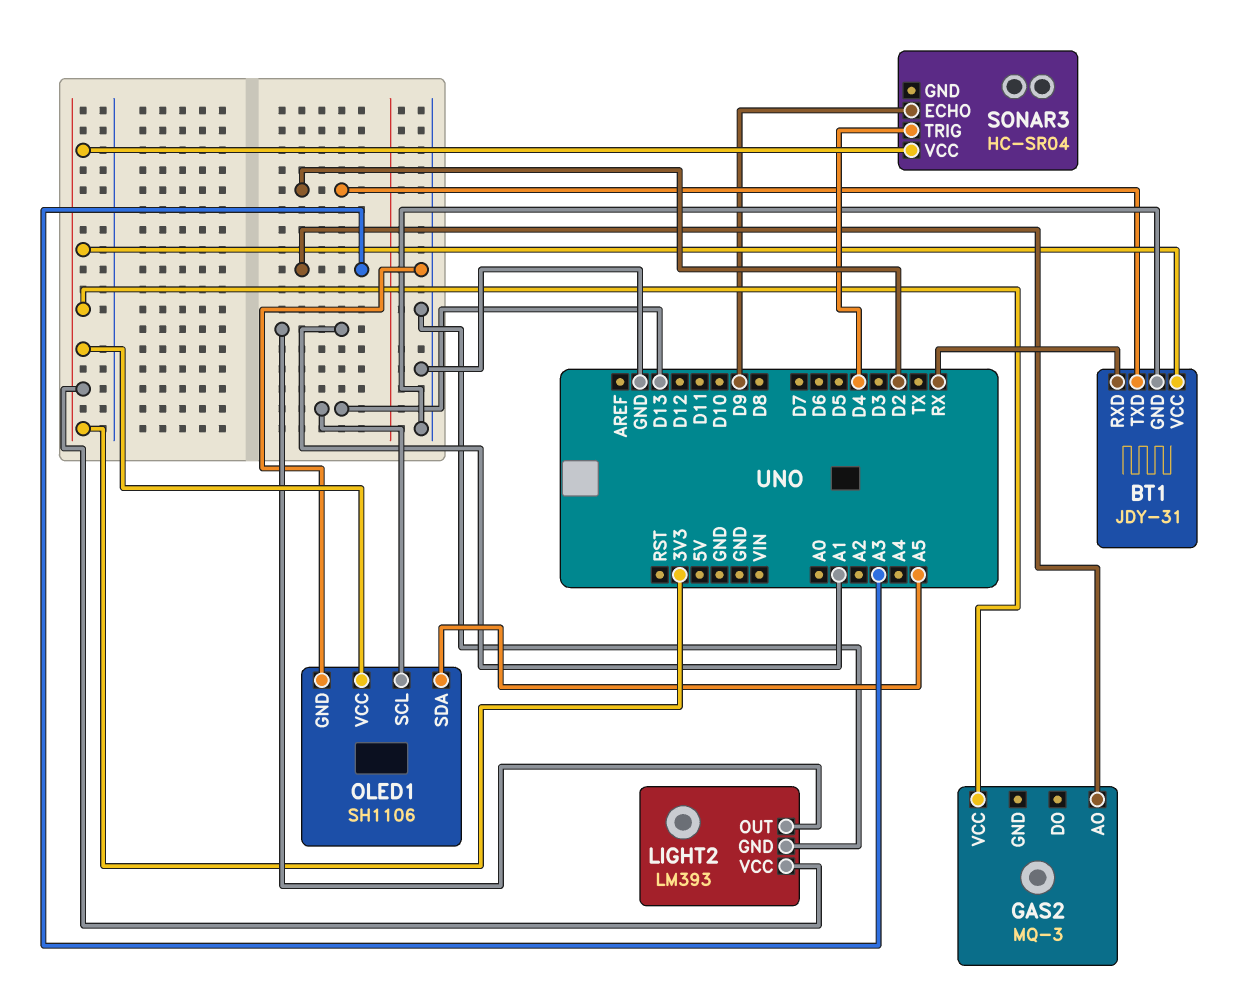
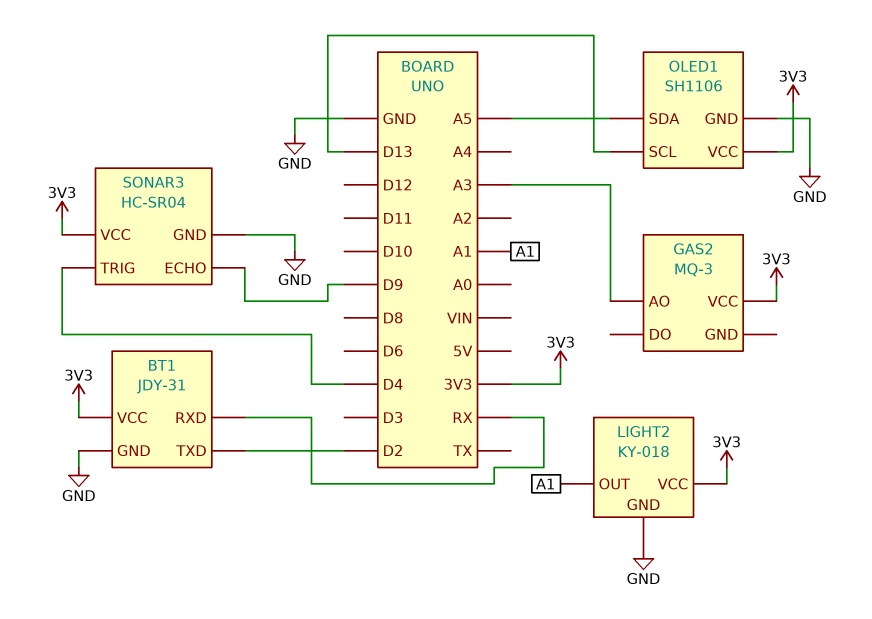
LIGHT2: LM393 -> KY-018
SONAR3 pin GND: none -> GND

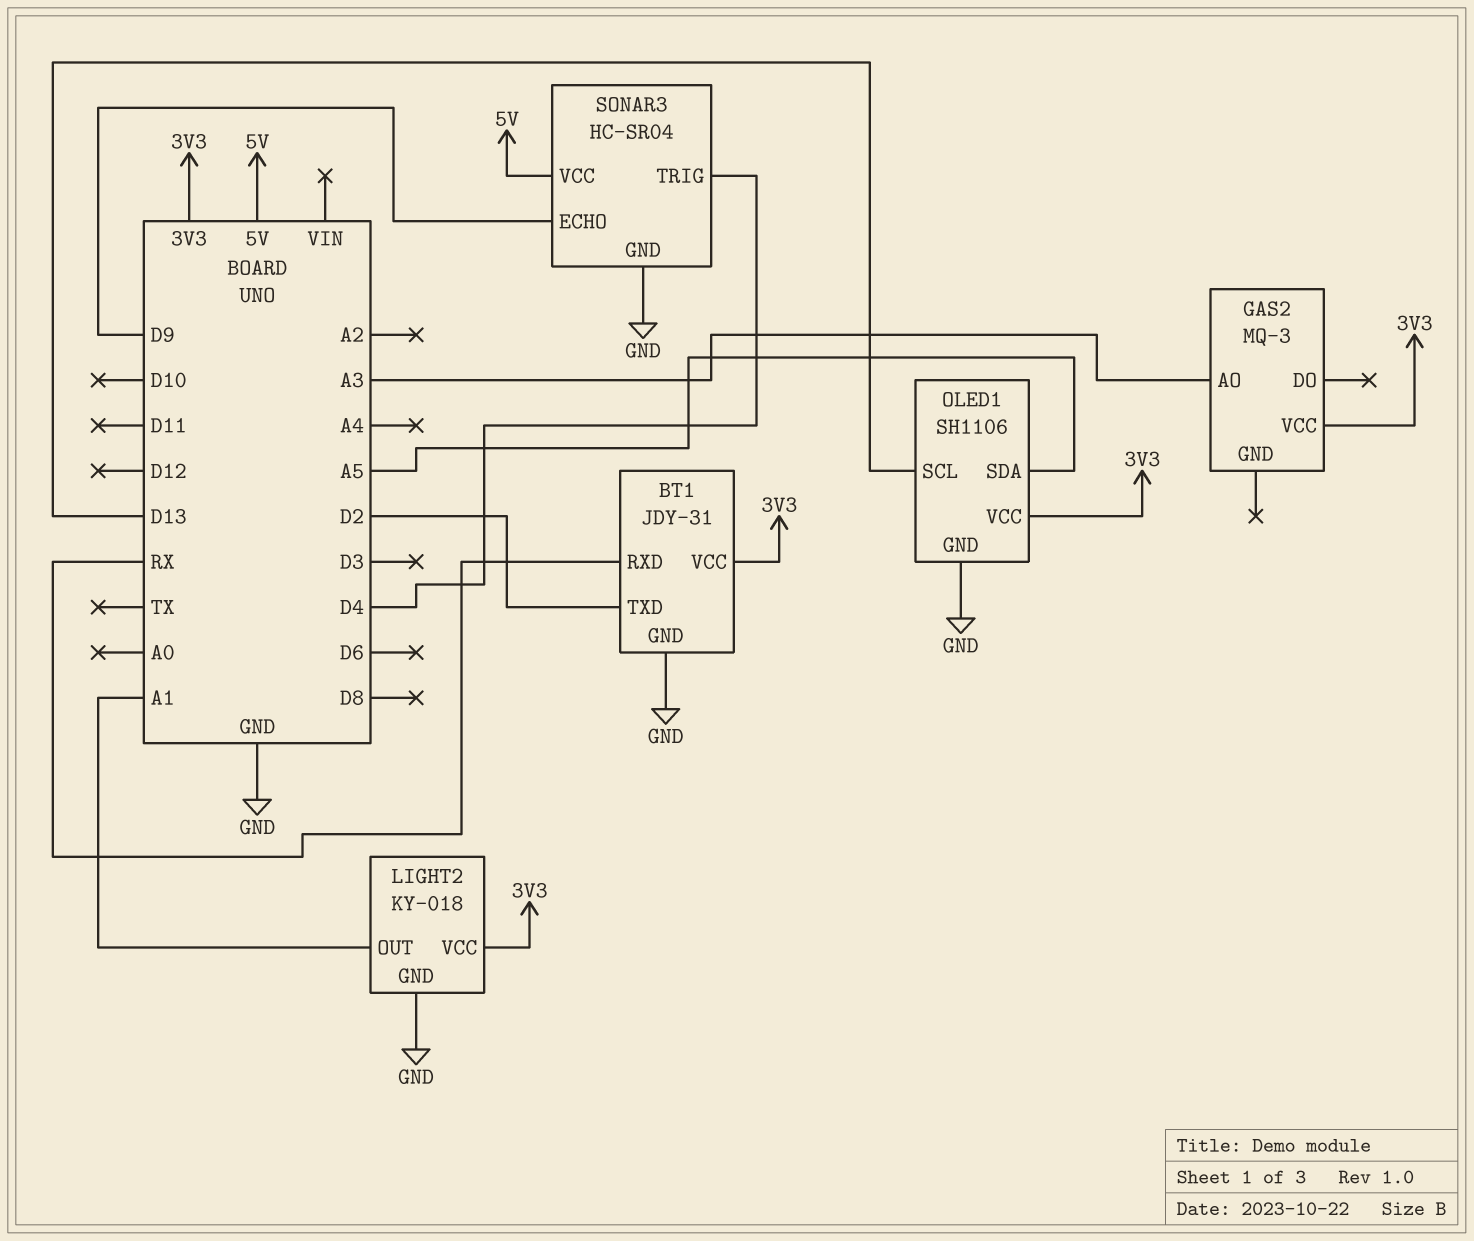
SONAR3 pin VCC: 3V3 -> 5V

